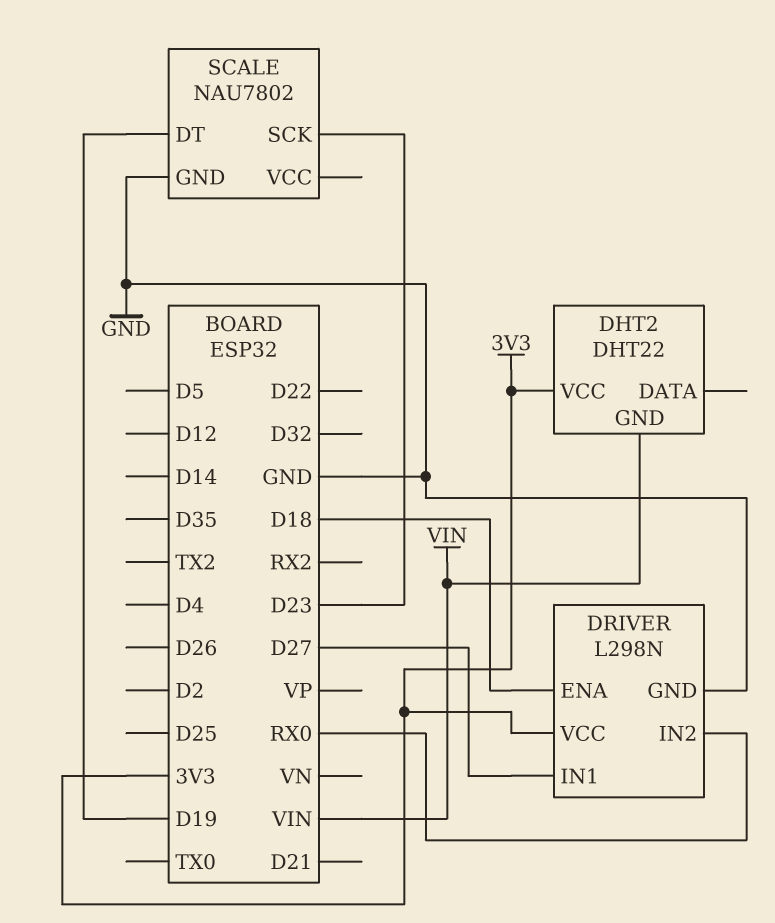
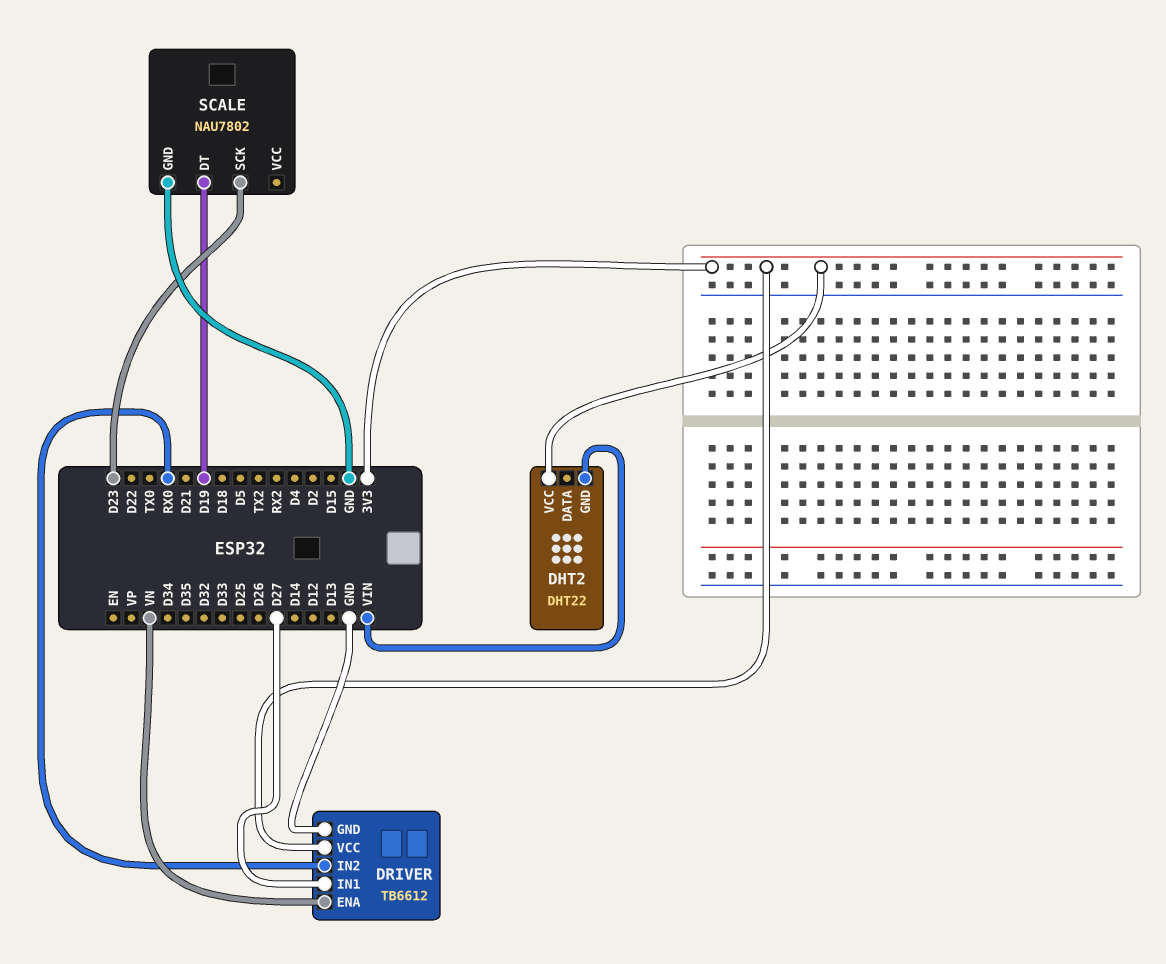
DRIVER: L298N -> TB6612
DRIVER pin ENA: D18 -> VN

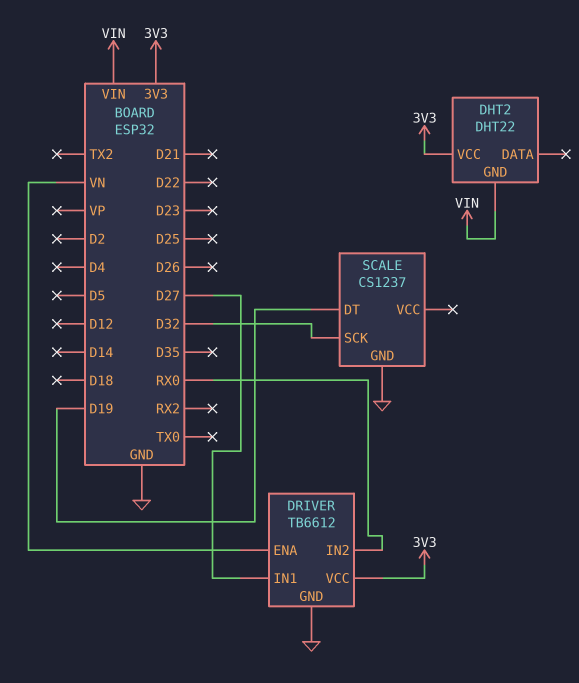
SCALE: NAU7802 -> CS1237
SCALE pin SCK: D23 -> D32

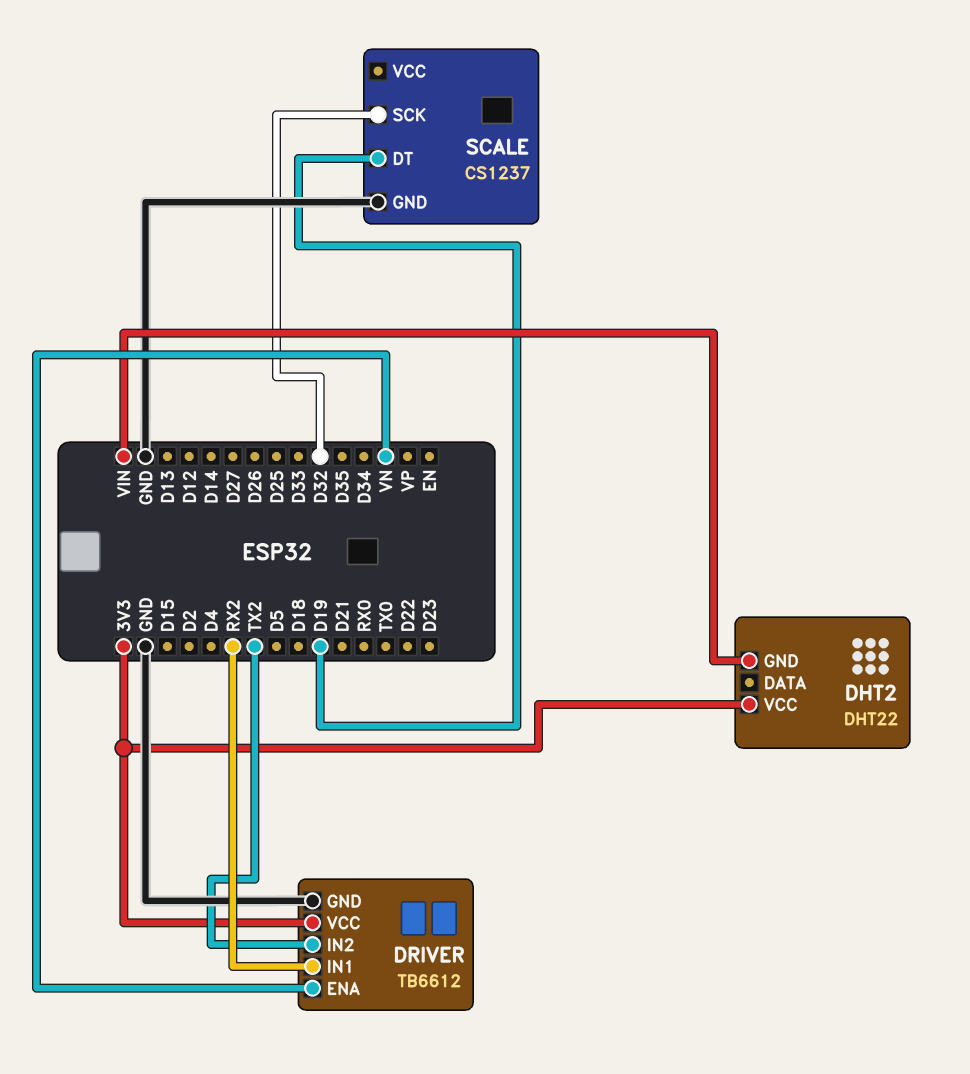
DRIVER pin IN1: D27 -> RX2
DRIVER pin IN2: RX0 -> TX2

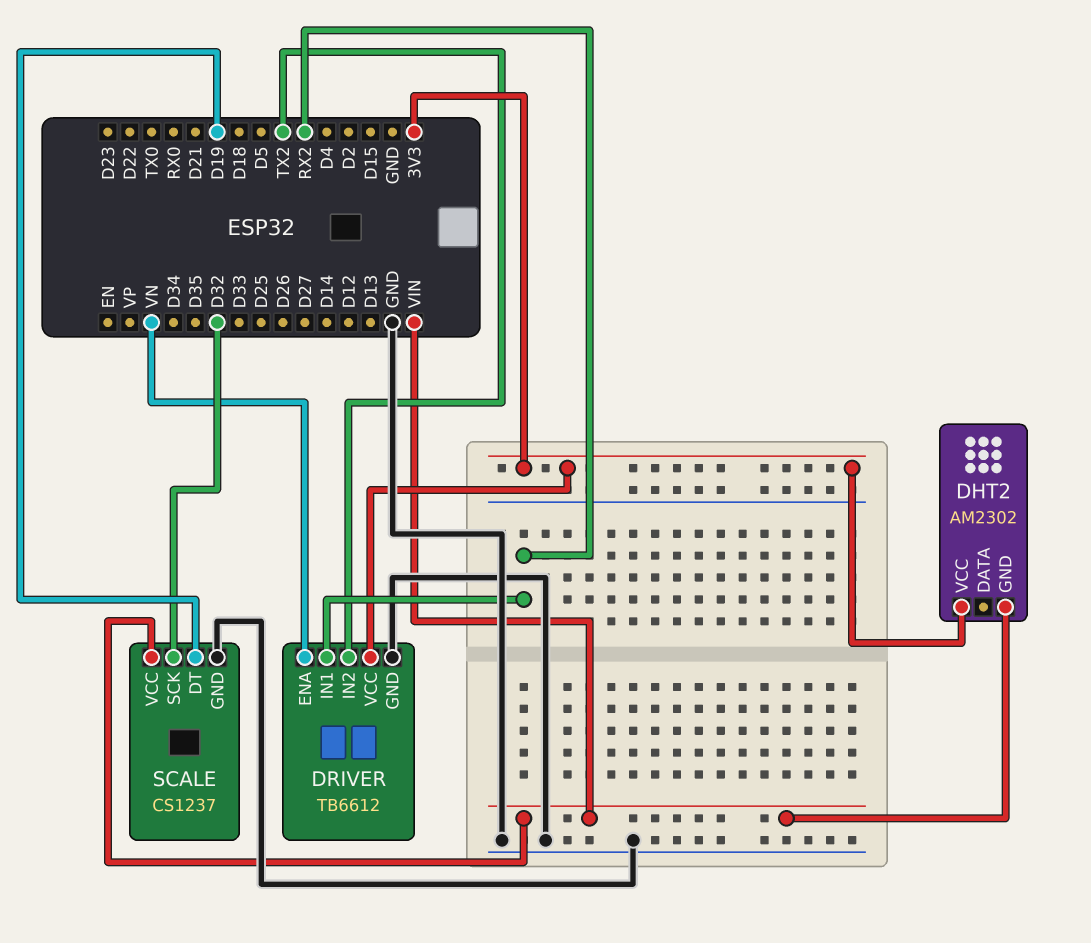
DHT2: DHT22 -> AM2302
SCALE pin VCC: none -> VIN

